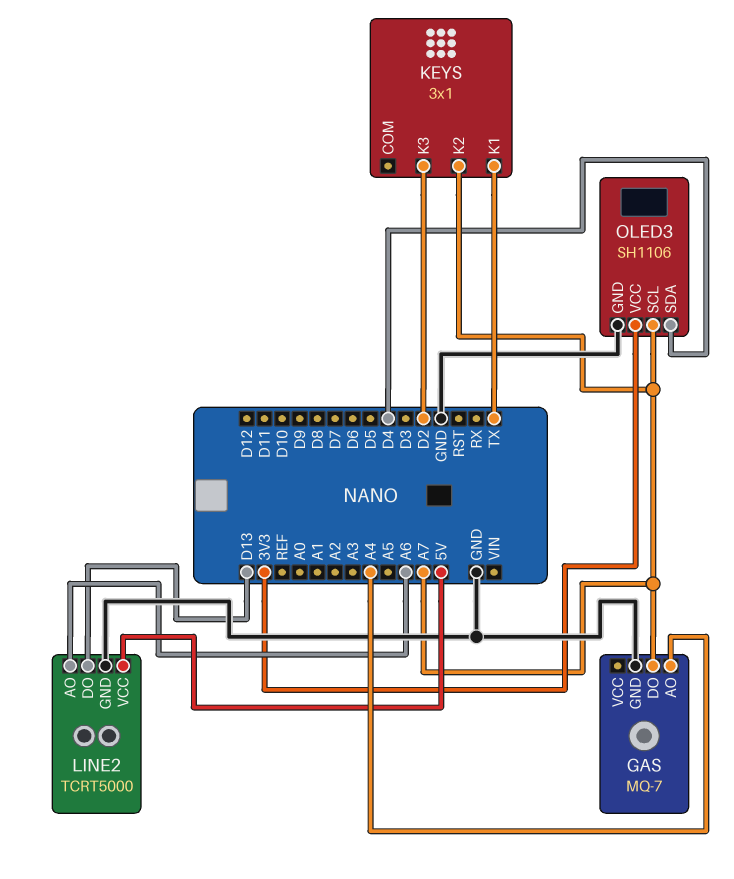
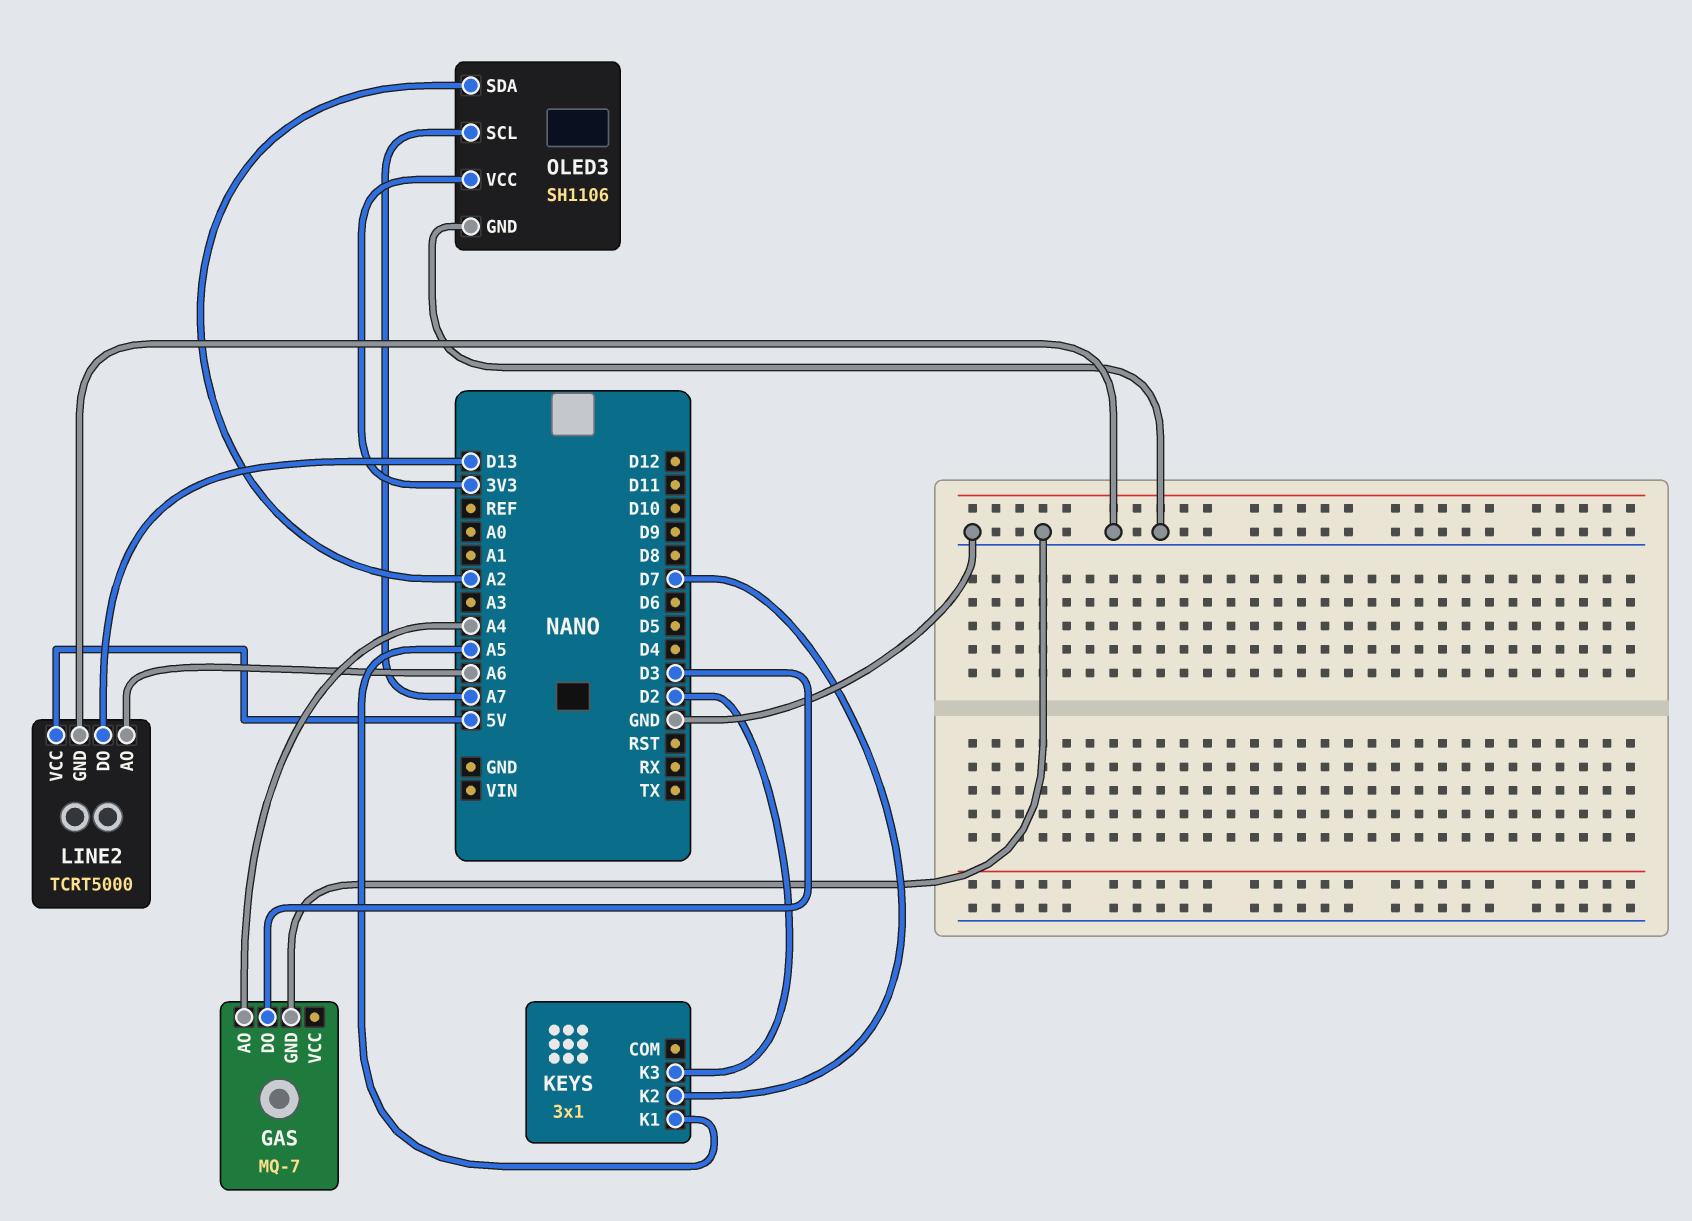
GAS pin DO: A7 -> D3
KEYS pin K1: TX -> A5
KEYS pin K2: A7 -> D7
OLED3 pin SDA: D4 -> A2

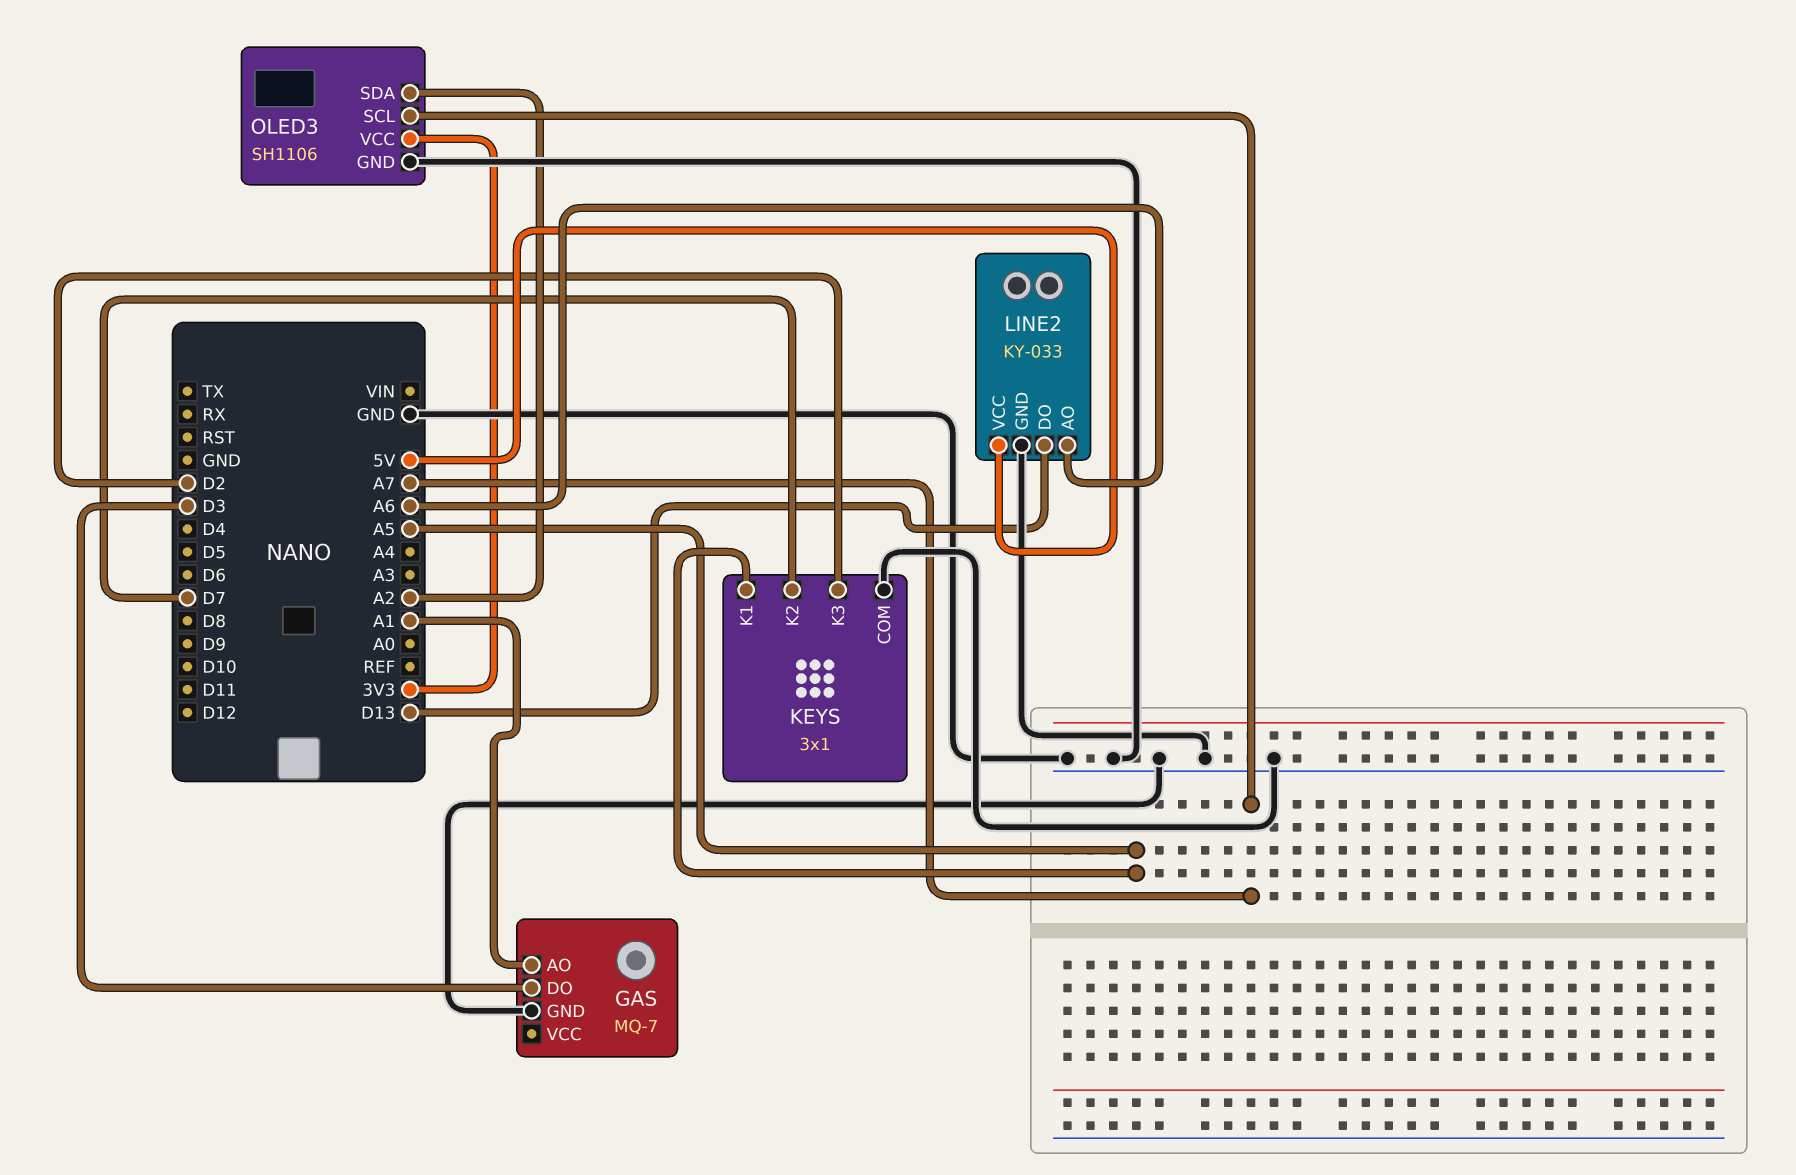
GAS pin AO: A4 -> A1
KEYS pin COM: none -> GND
LINE2: TCRT5000 -> KY-033

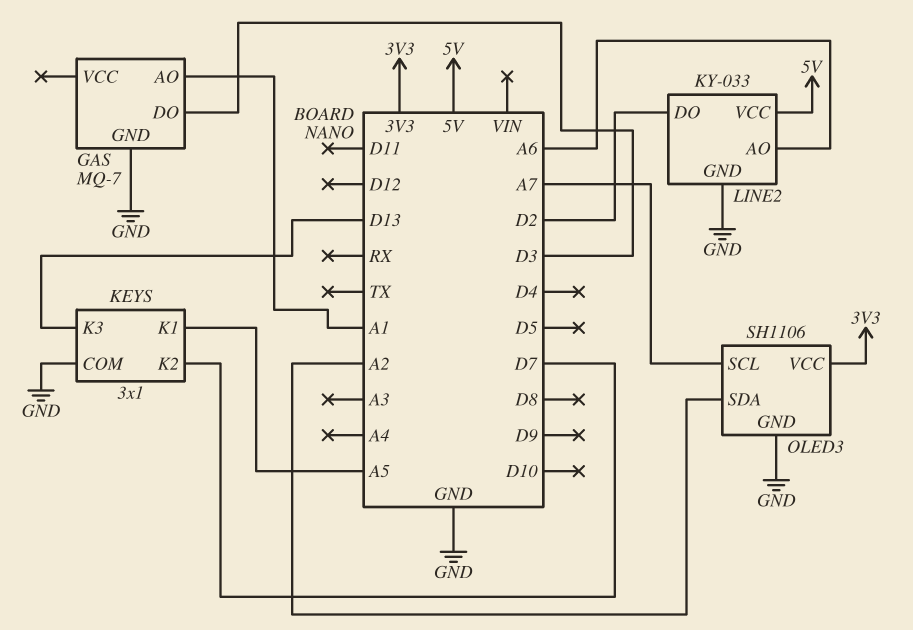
KEYS pin K3: D2 -> D13
LINE2 pin DO: D13 -> D2

